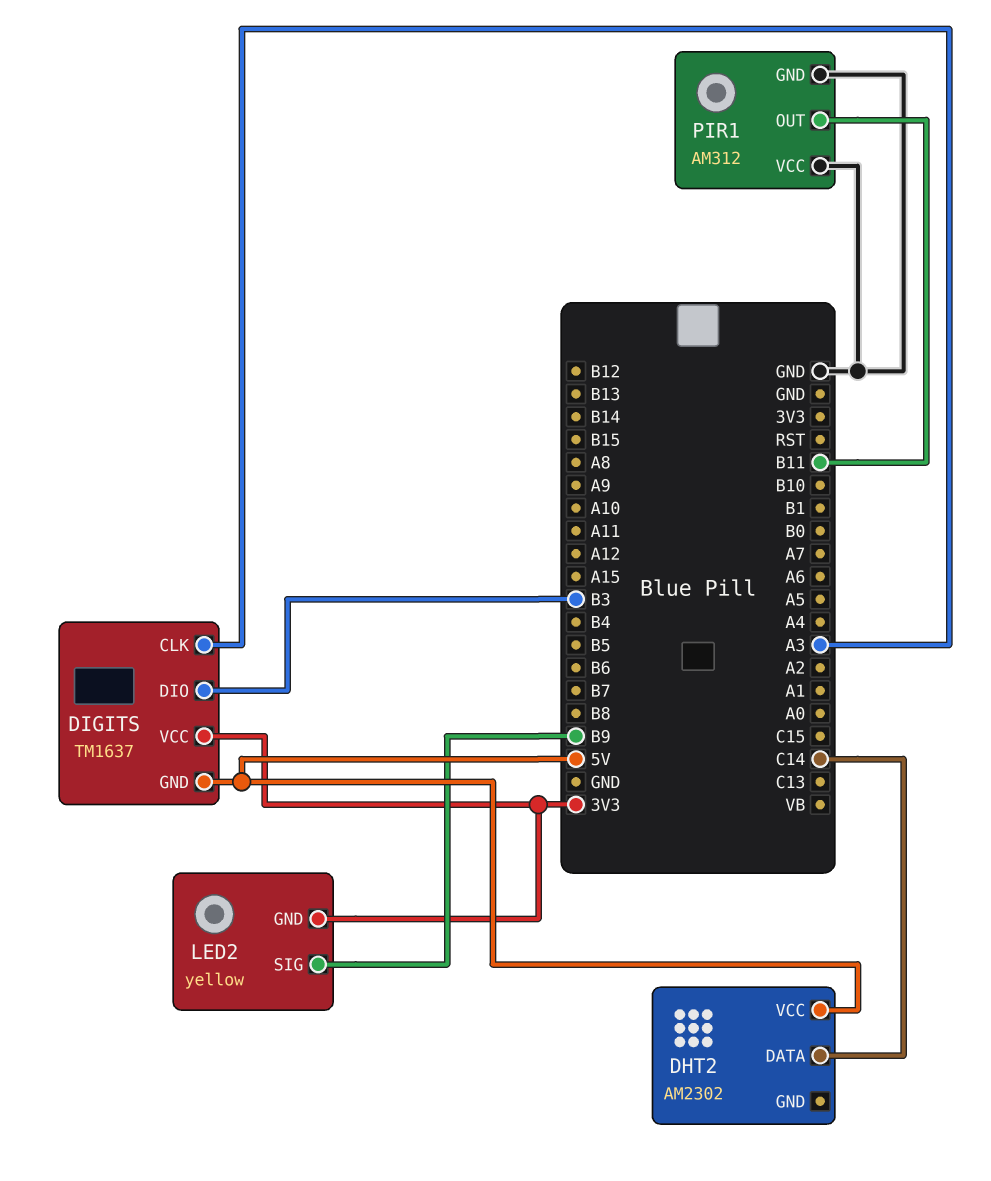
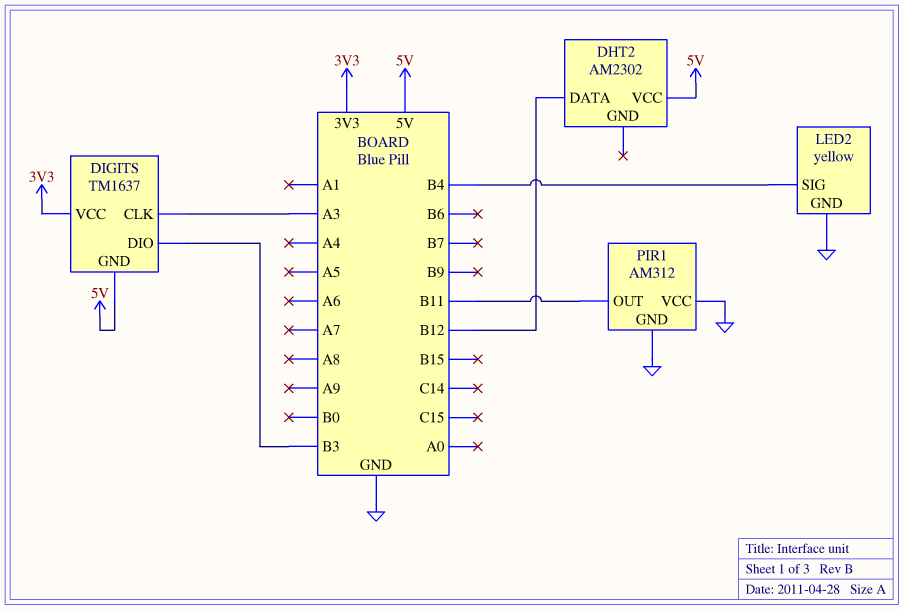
DHT2 pin DATA: C14 -> B12
LED2 pin GND: 3V3 -> GND
LED2 pin SIG: B9 -> B4

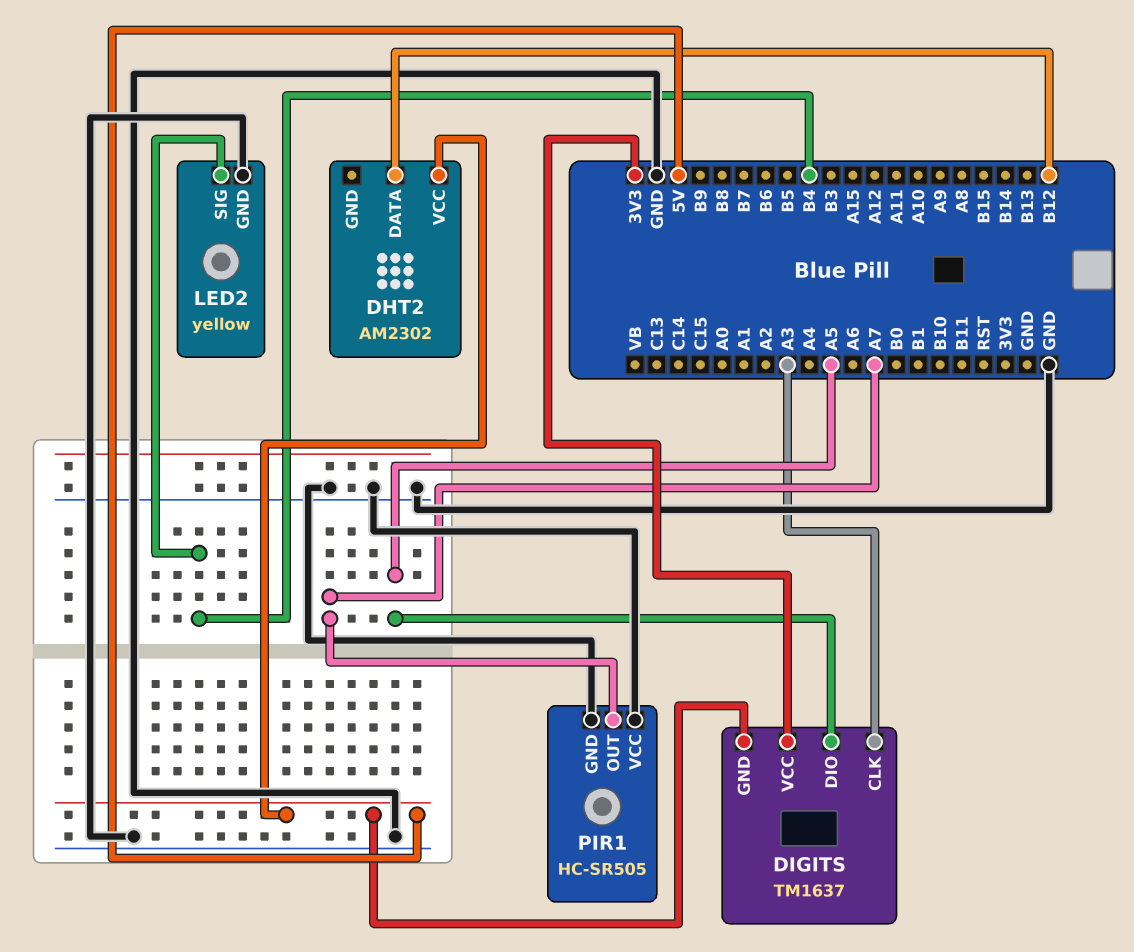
DIGITS pin DIO: B3 -> A5
PIR1: AM312 -> HC-SR505
PIR1 pin OUT: B11 -> A7

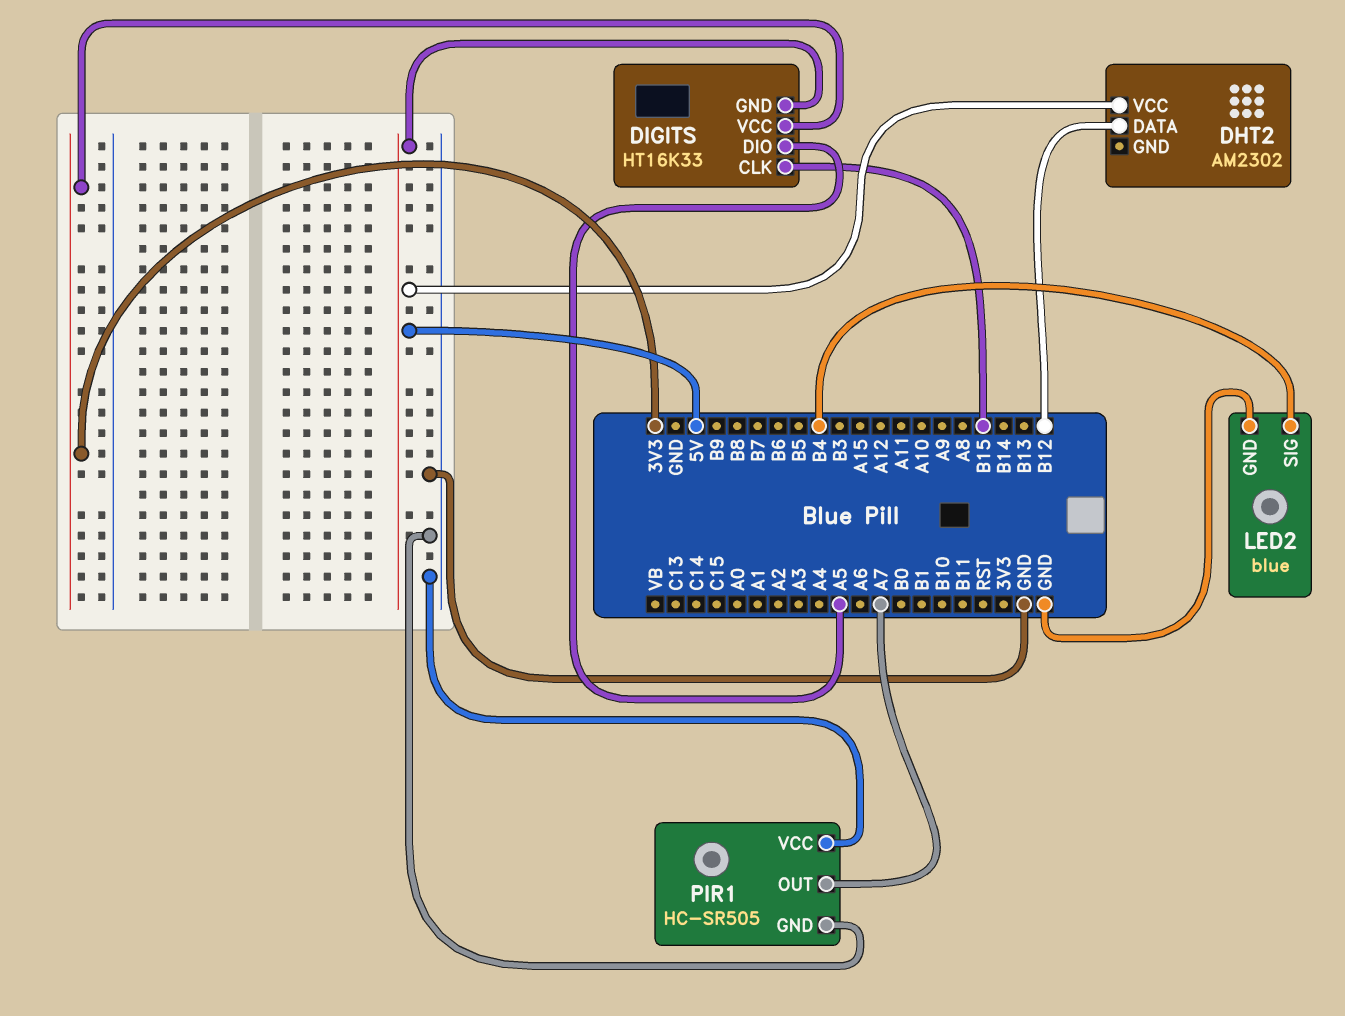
DIGITS: TM1637 -> HT16K33
DIGITS pin CLK: A3 -> B15
LED2: yellow -> blue

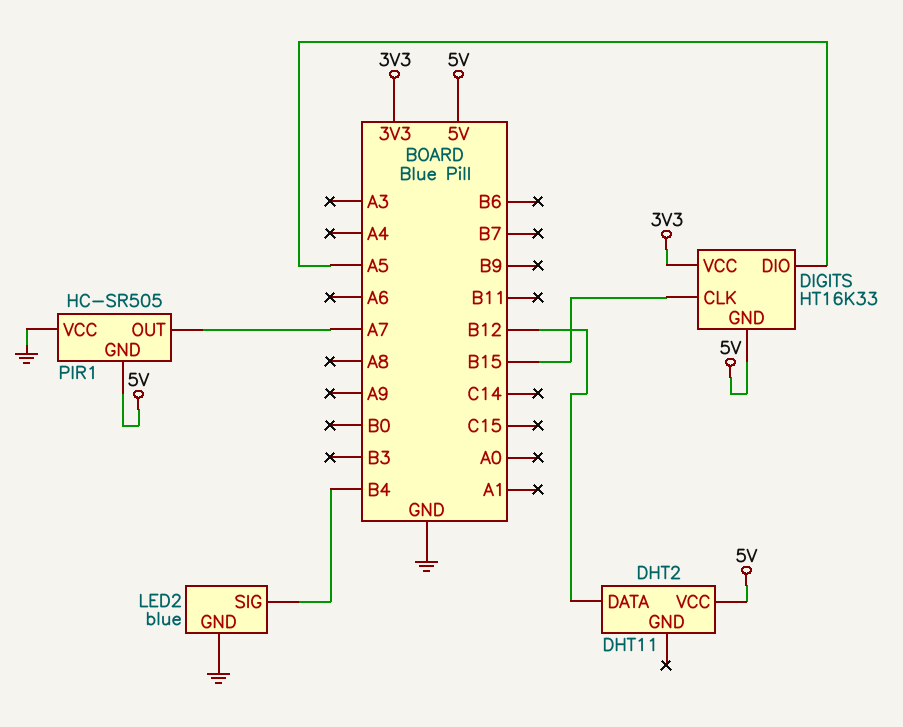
DHT2: AM2302 -> DHT11
PIR1 pin GND: GND -> 5V

